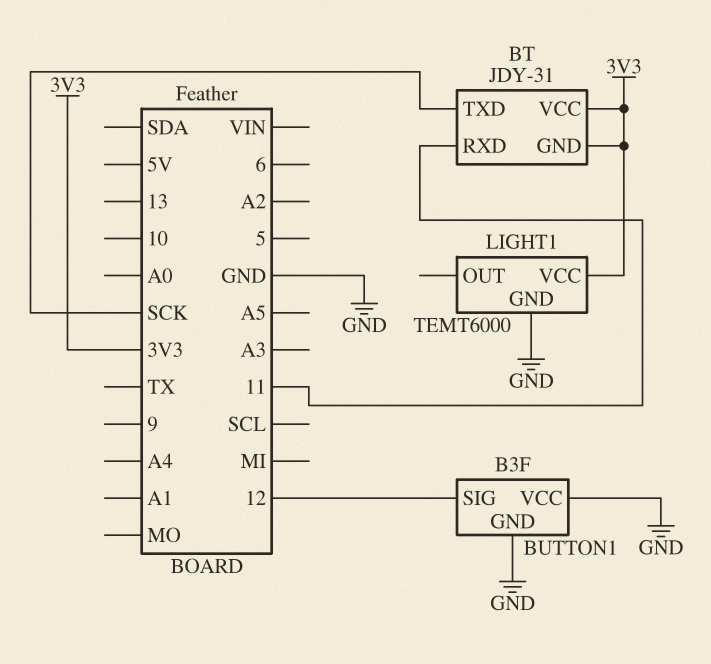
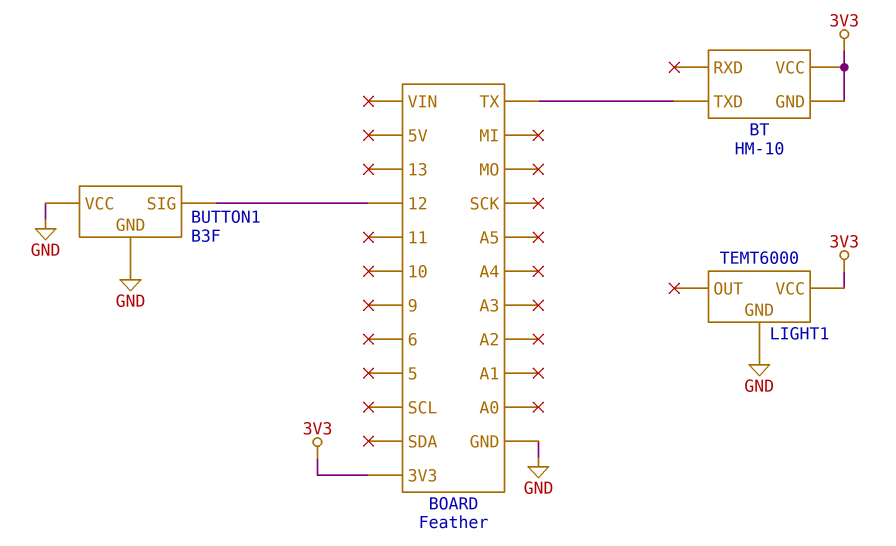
BT: JDY-31 -> HM-10
BT pin RXD: 11 -> none
BT pin TXD: SCK -> TX

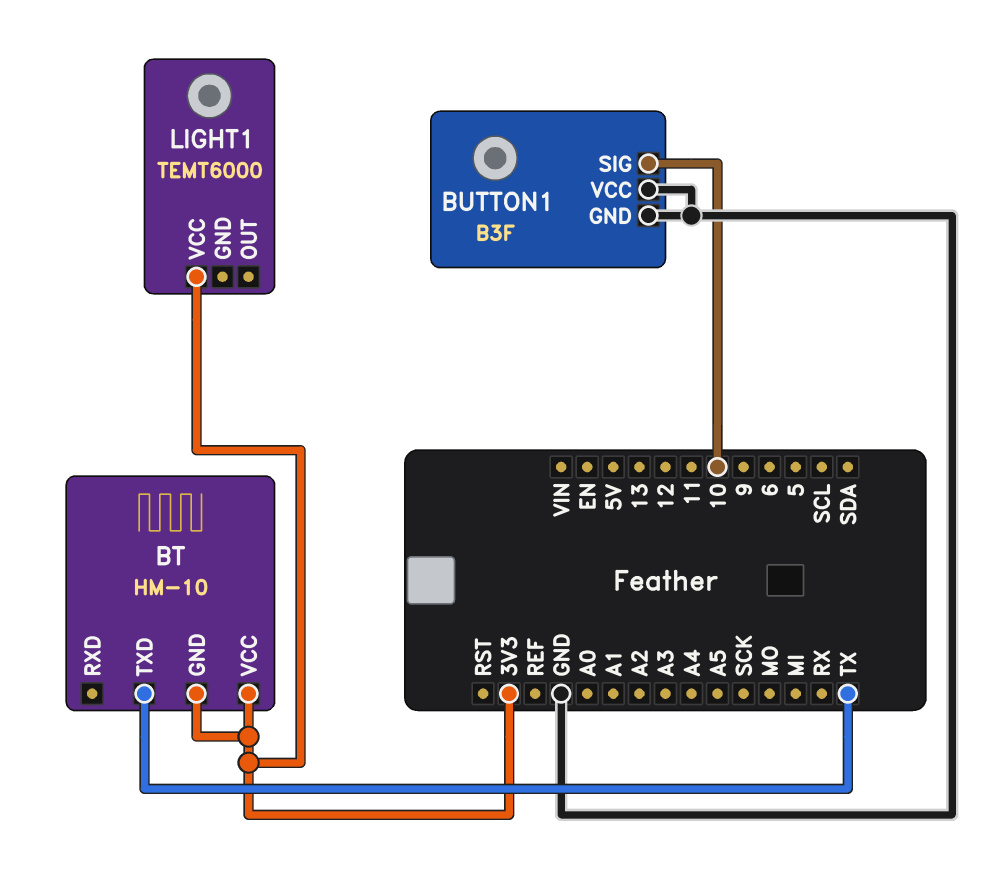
BUTTON1 pin SIG: 12 -> 10
LIGHT1 pin GND: GND -> none

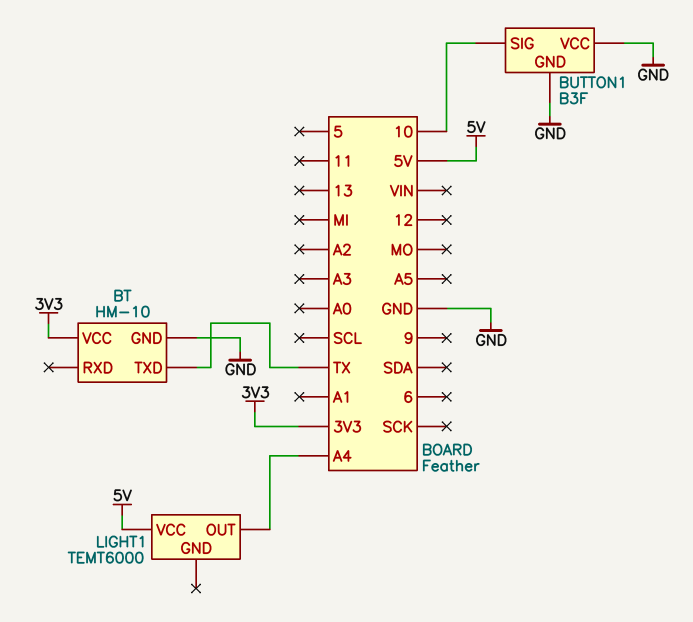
BT pin GND: 3V3 -> GND
LIGHT1 pin OUT: none -> A4
LIGHT1 pin VCC: 3V3 -> 5V

